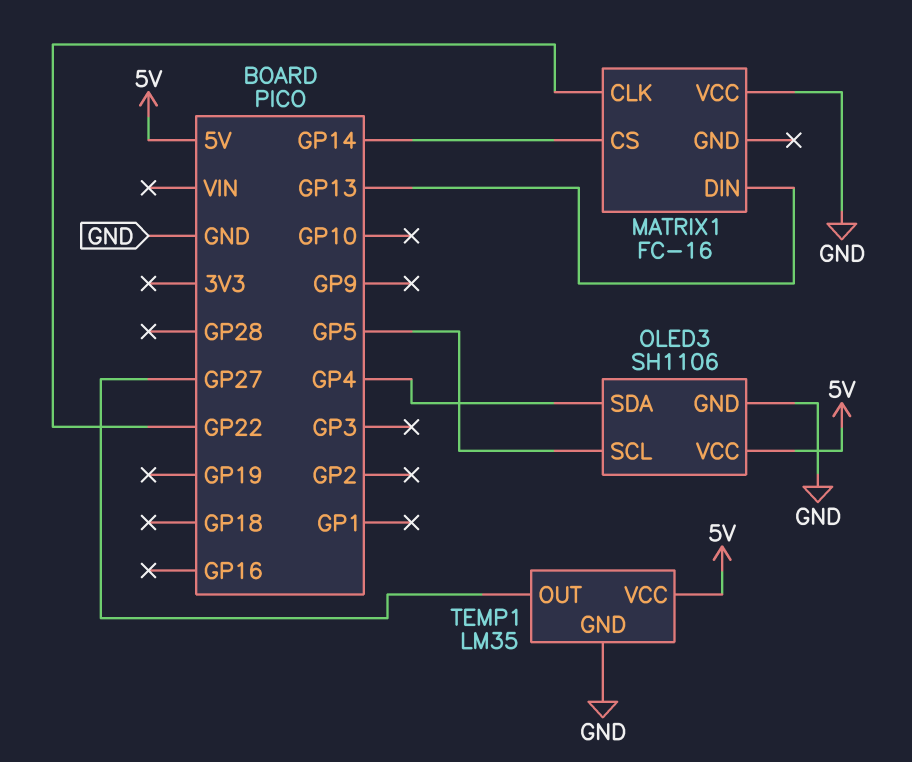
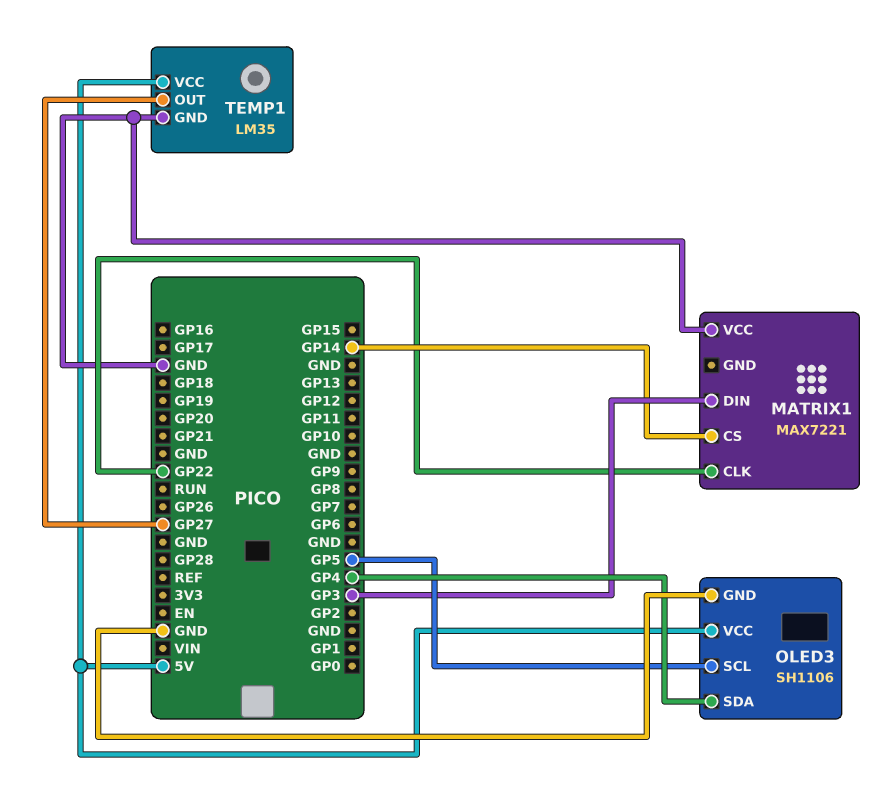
MATRIX1: FC-16 -> MAX7221
MATRIX1 pin DIN: GP13 -> GP3

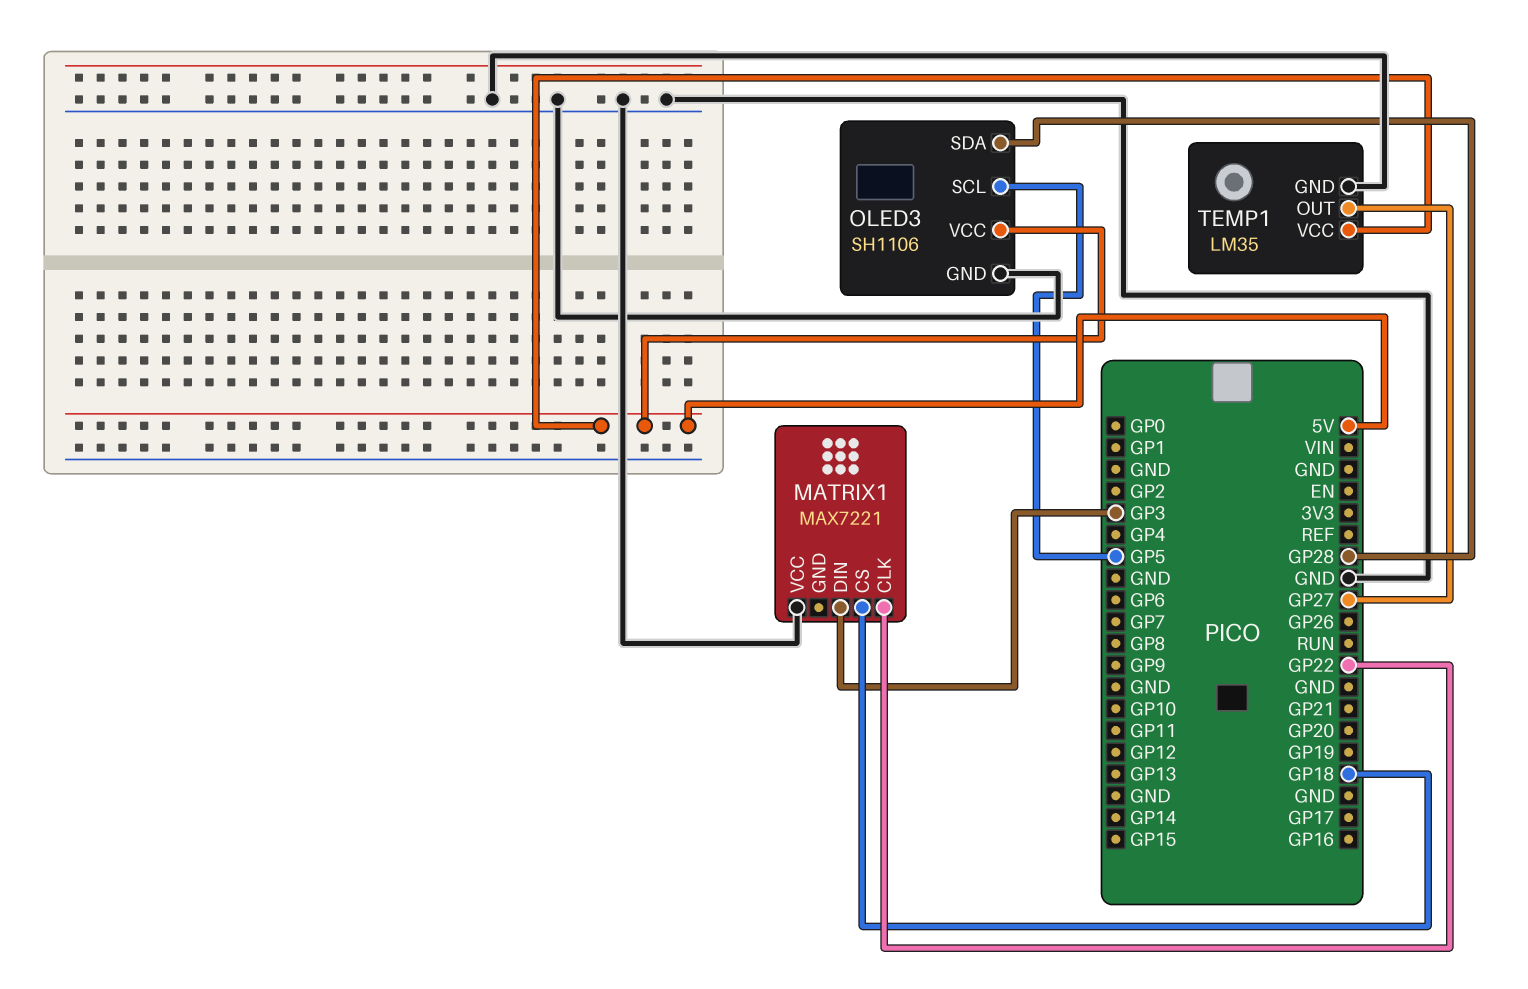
MATRIX1 pin CS: GP14 -> GP18
OLED3 pin SDA: GP4 -> GP28

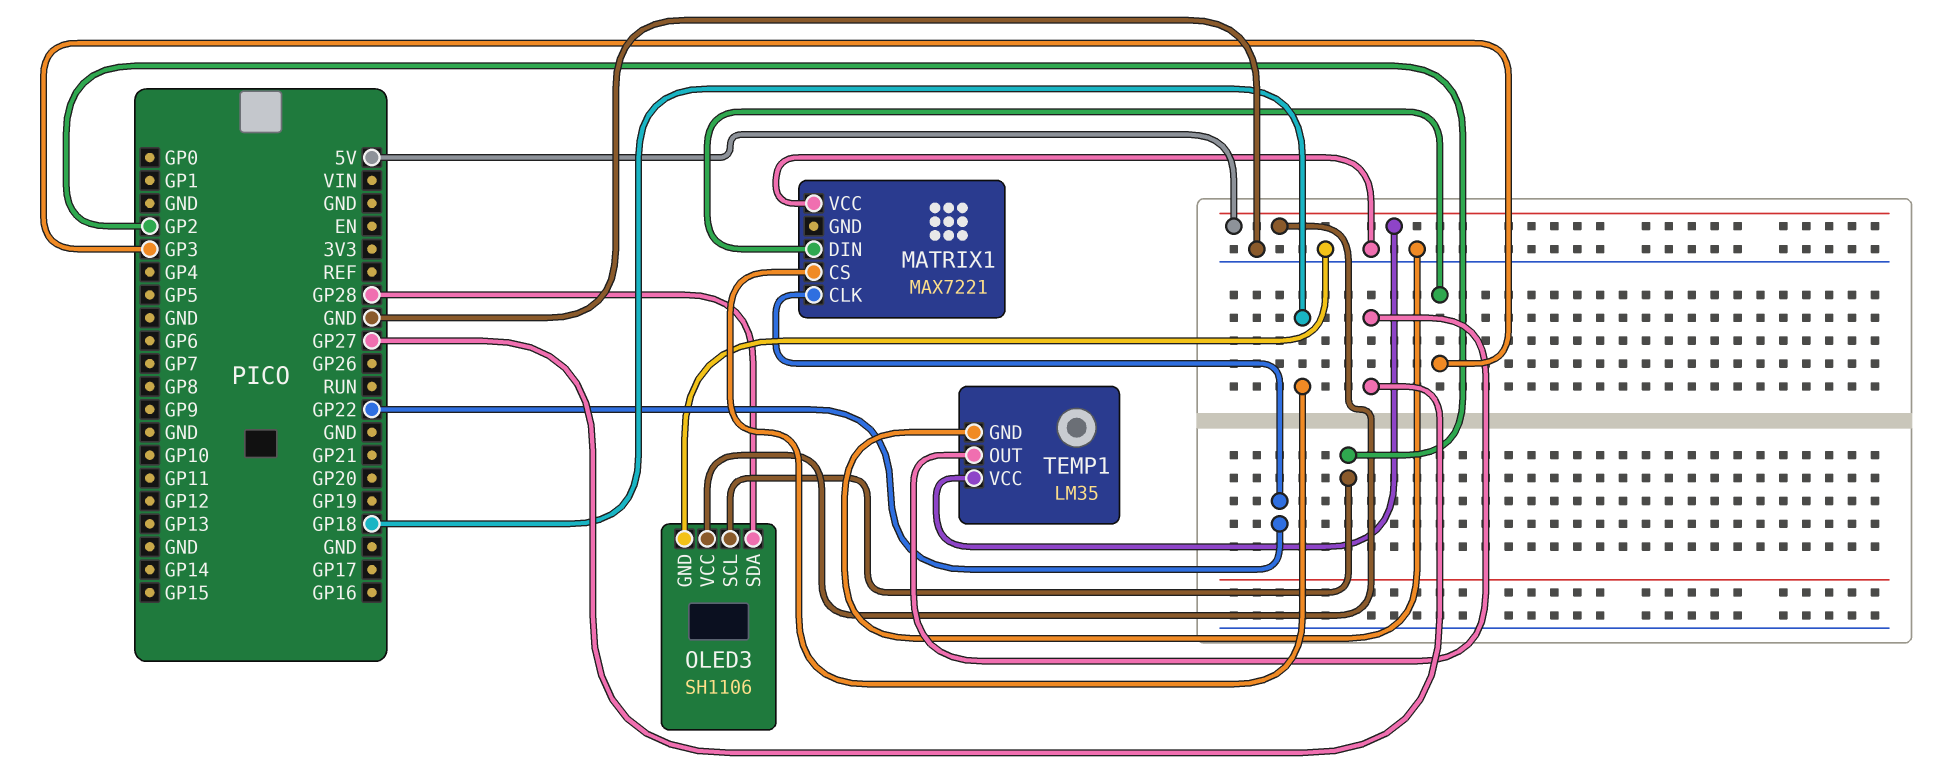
OLED3 pin SCL: GP5 -> GP2

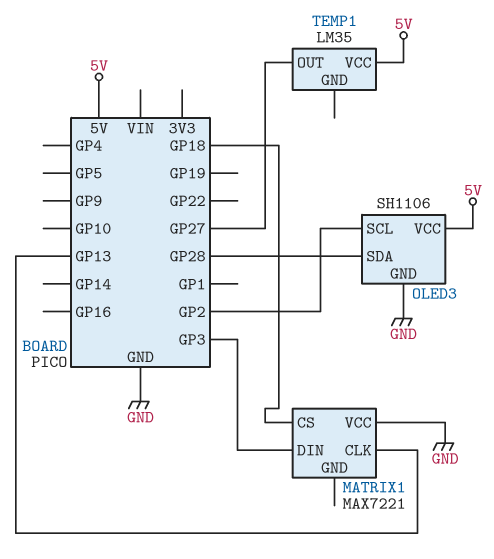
MATRIX1 pin CLK: GP22 -> GP13
TEMP1 pin GND: GND -> none

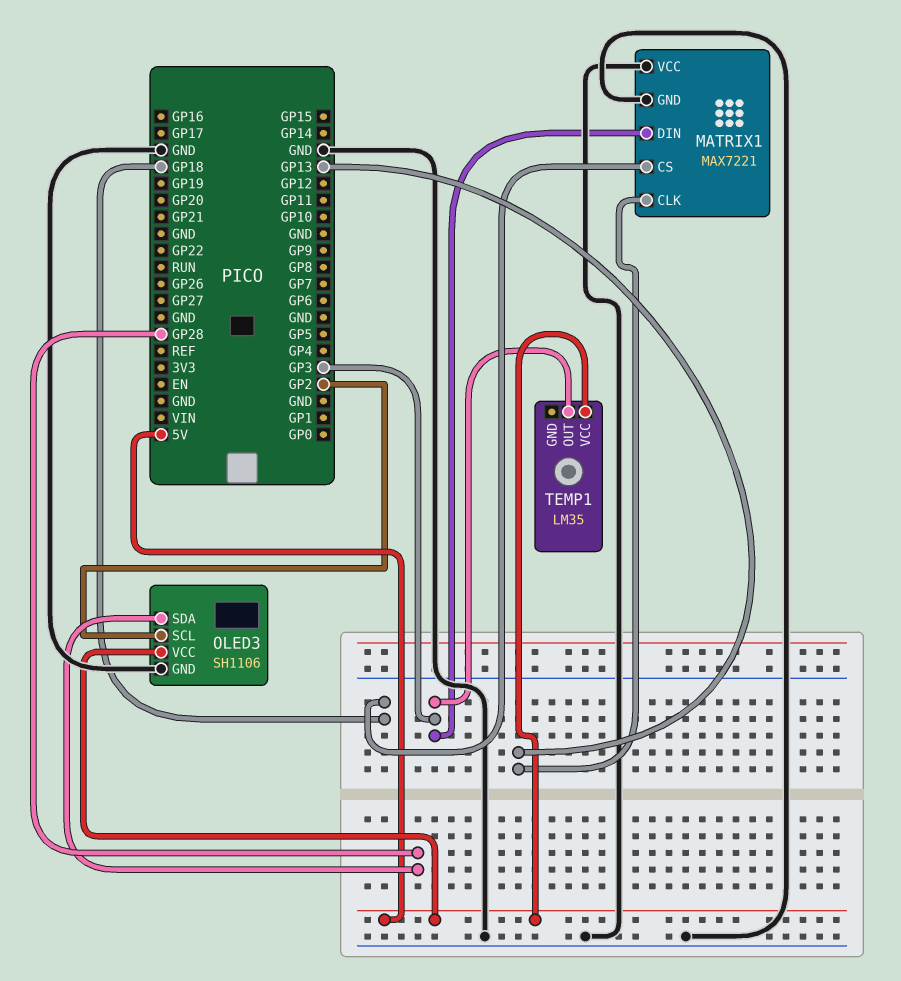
MATRIX1 pin GND: none -> GND
TEMP1 pin OUT: GP27 -> GP3

